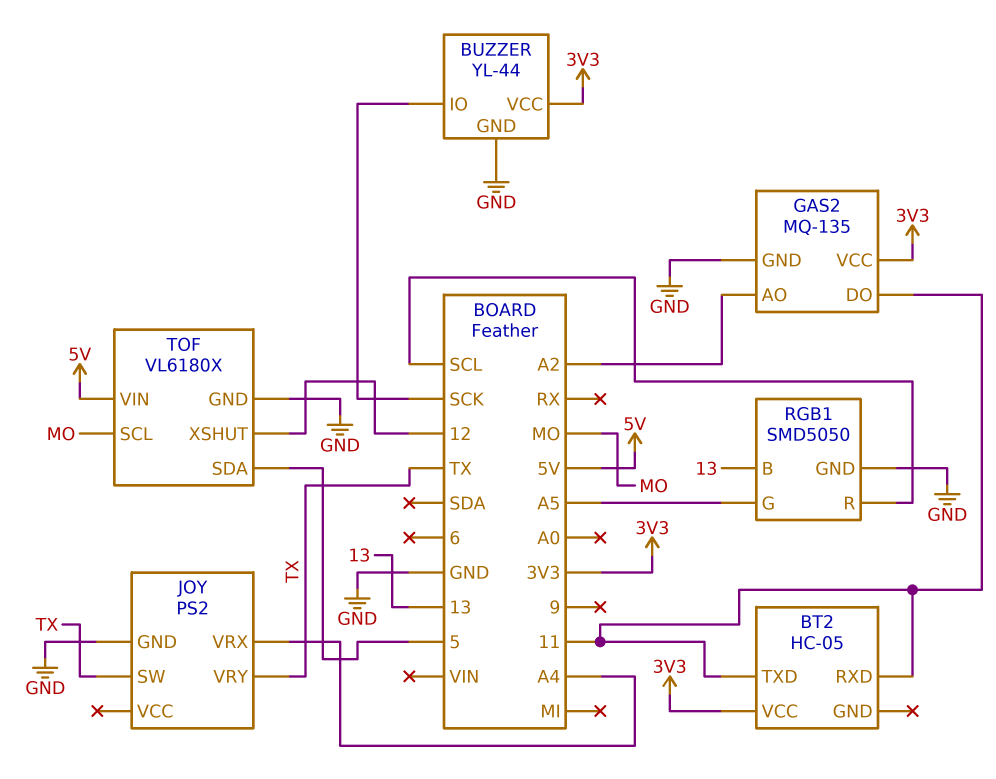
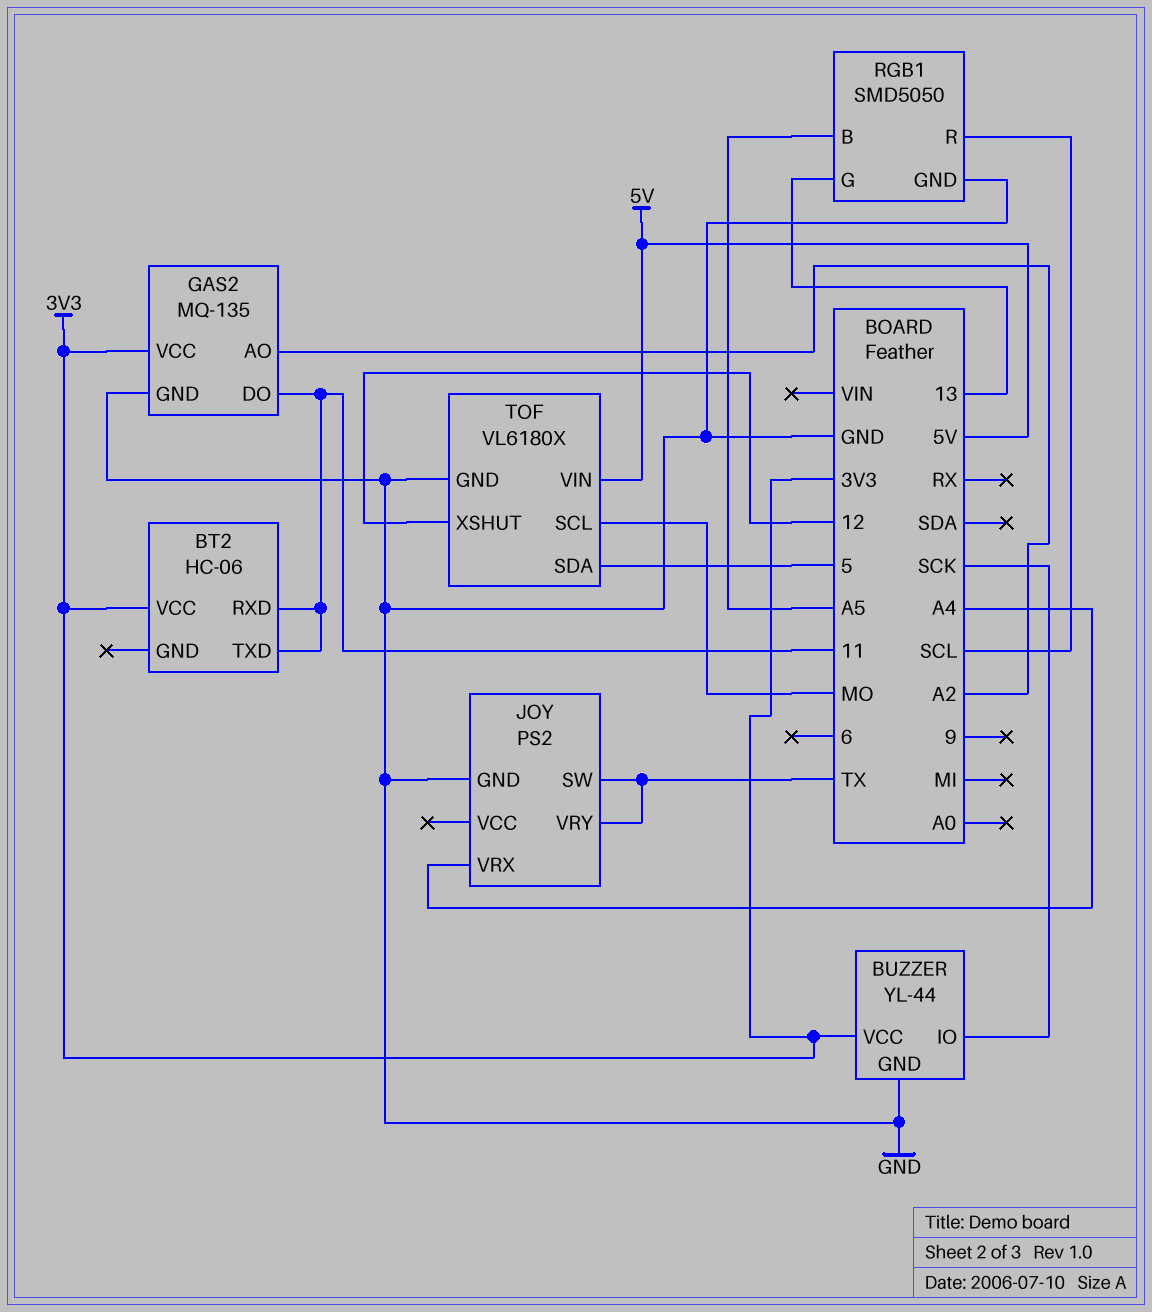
BT2: HC-05 -> HC-06
RGB1 pin B: 13 -> A5
RGB1 pin G: A5 -> 13

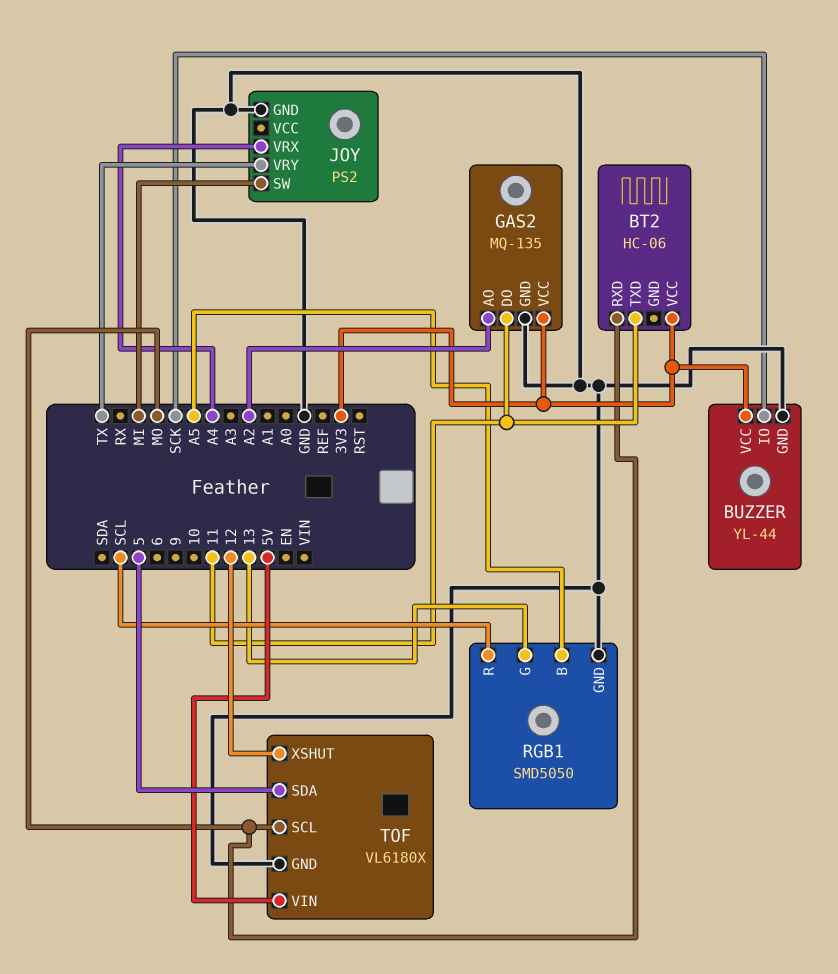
BT2 pin RXD: 11 -> MO
JOY pin SW: TX -> MI

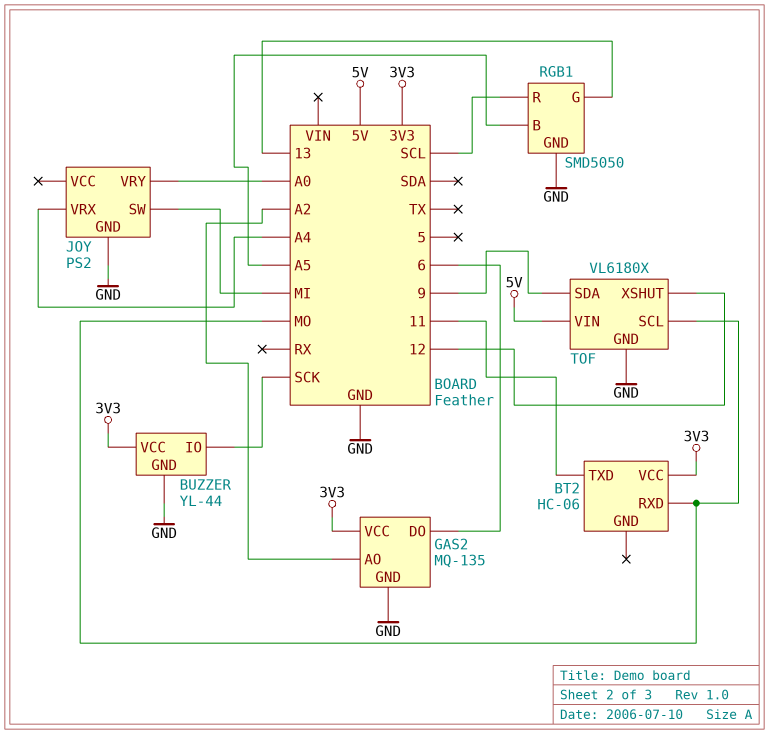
GAS2 pin DO: 11 -> 6
JOY pin VRY: TX -> A0
TOF pin SDA: 5 -> 9

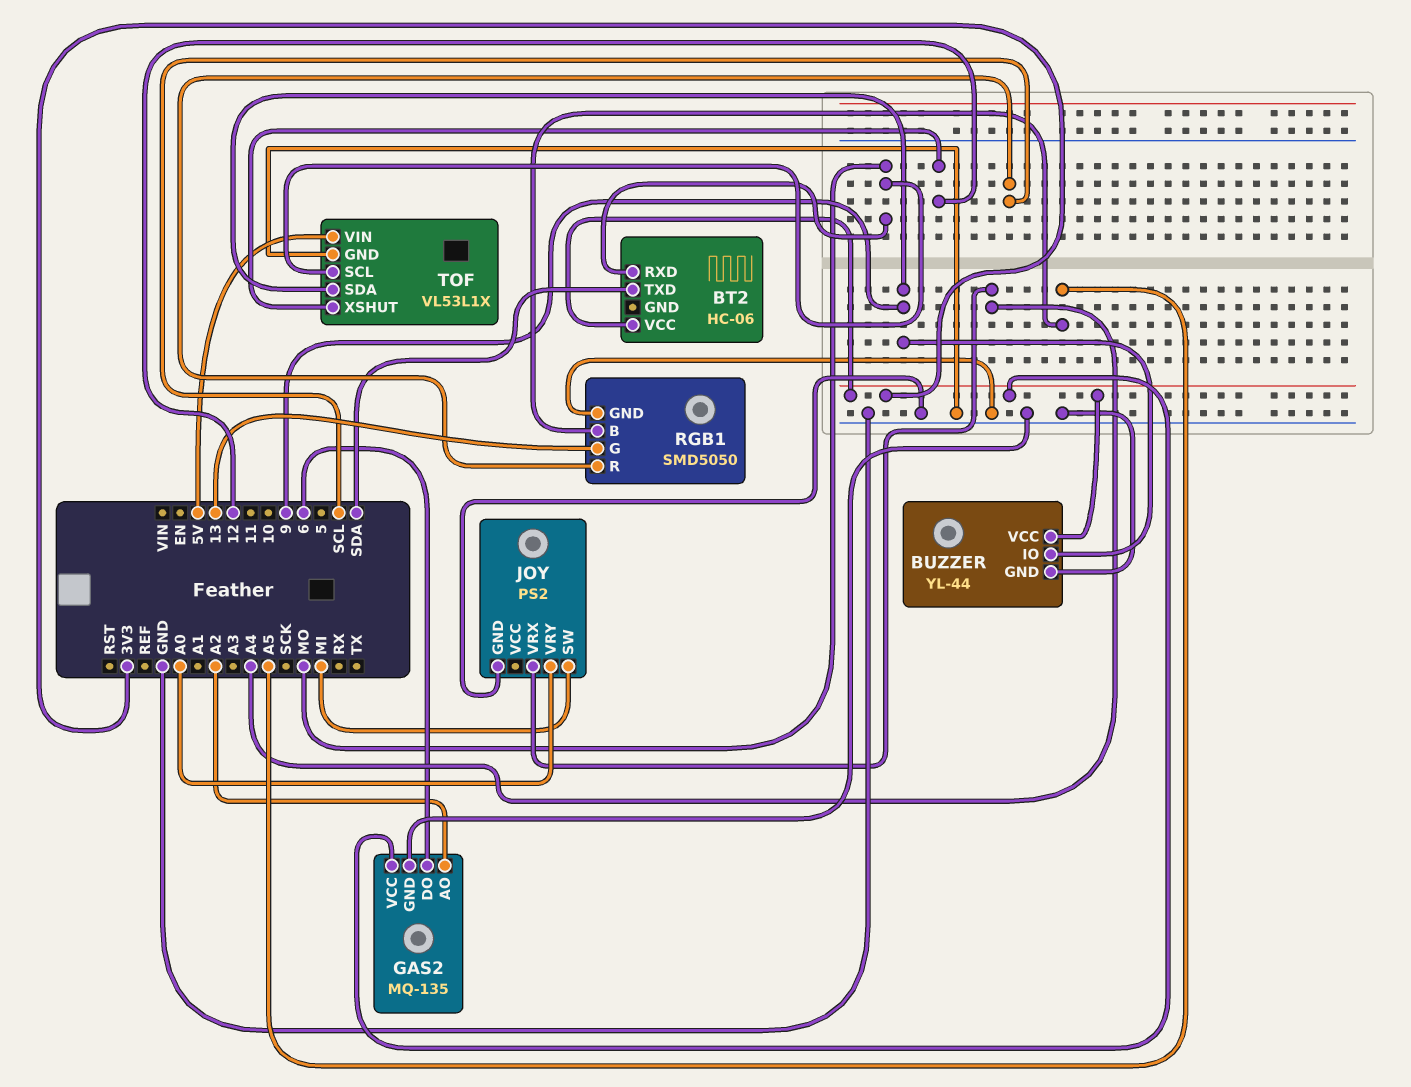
BT2 pin TXD: 11 -> SDA
BUZZER pin IO: SCK -> 9
TOF: VL6180X -> VL53L1X

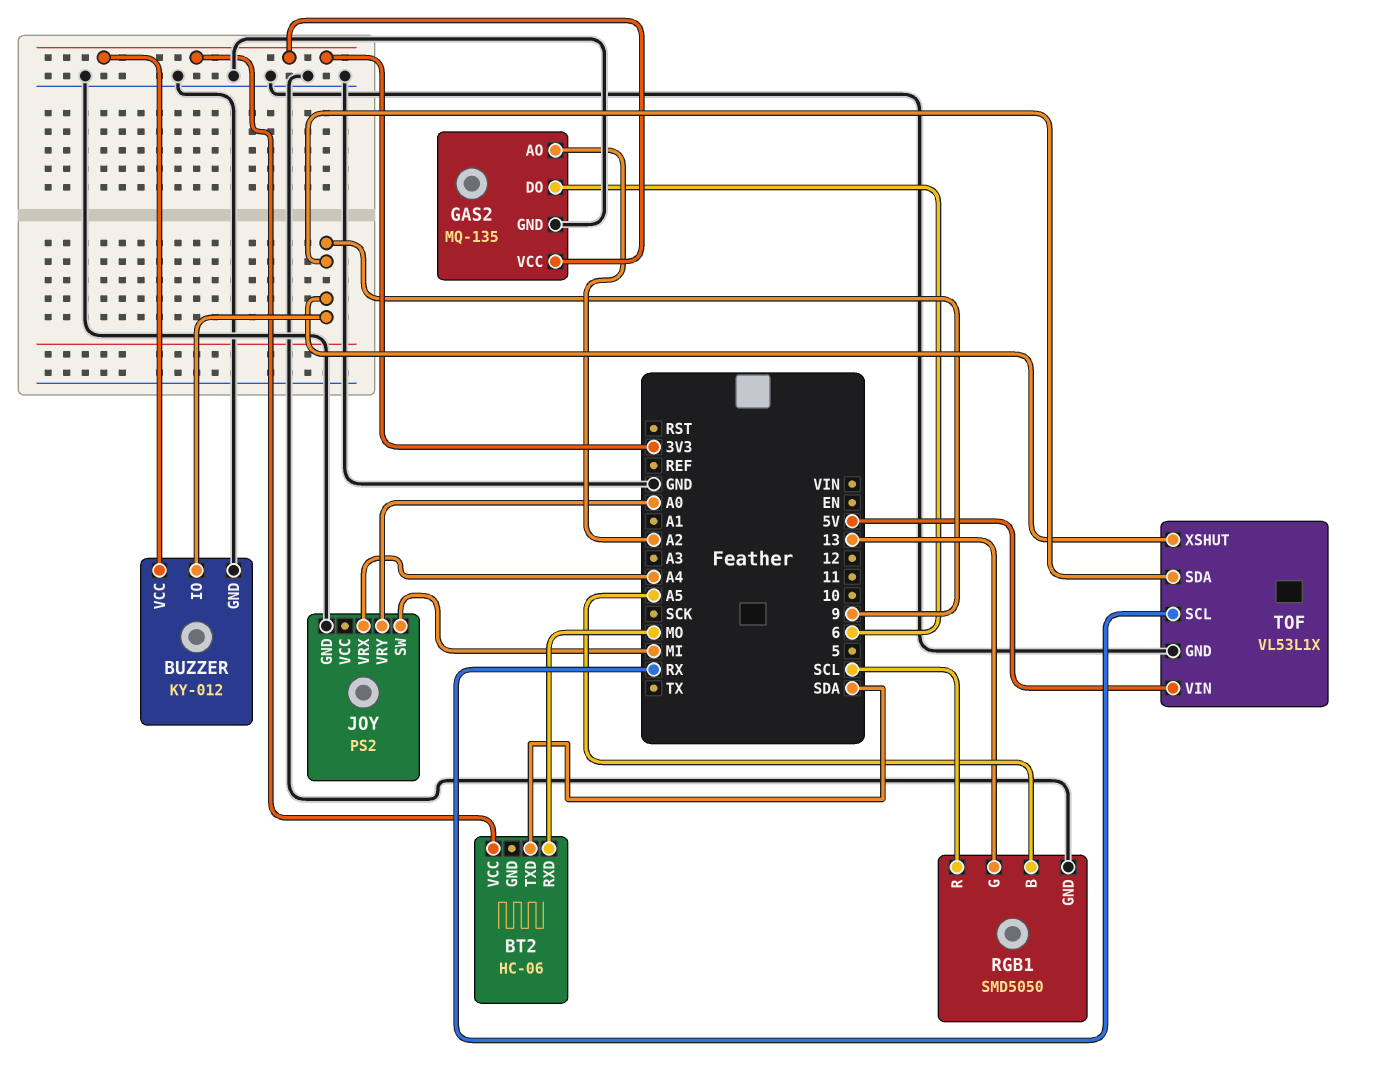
BUZZER: YL-44 -> KY-012
TOF pin SCL: MO -> RX
TOF pin XSHUT: 12 -> 9

